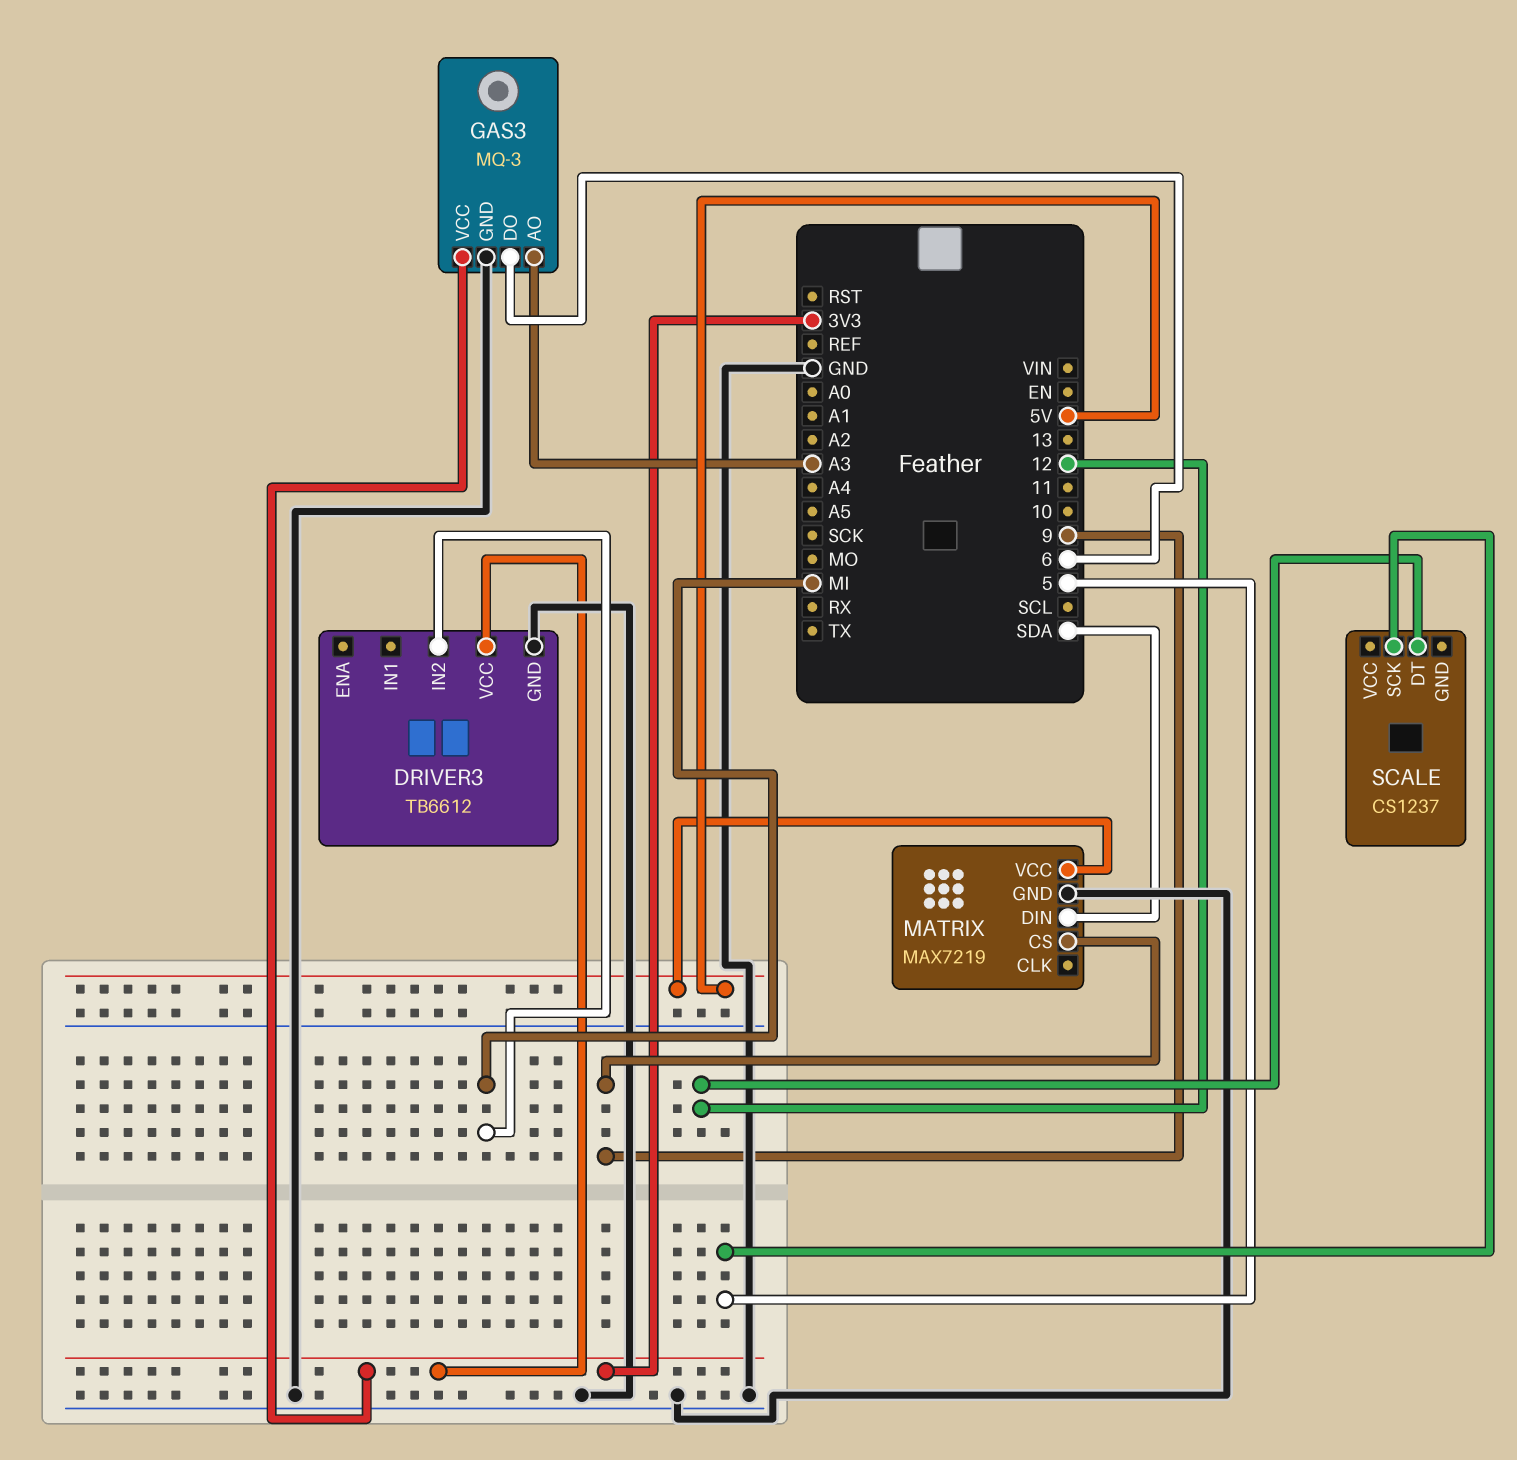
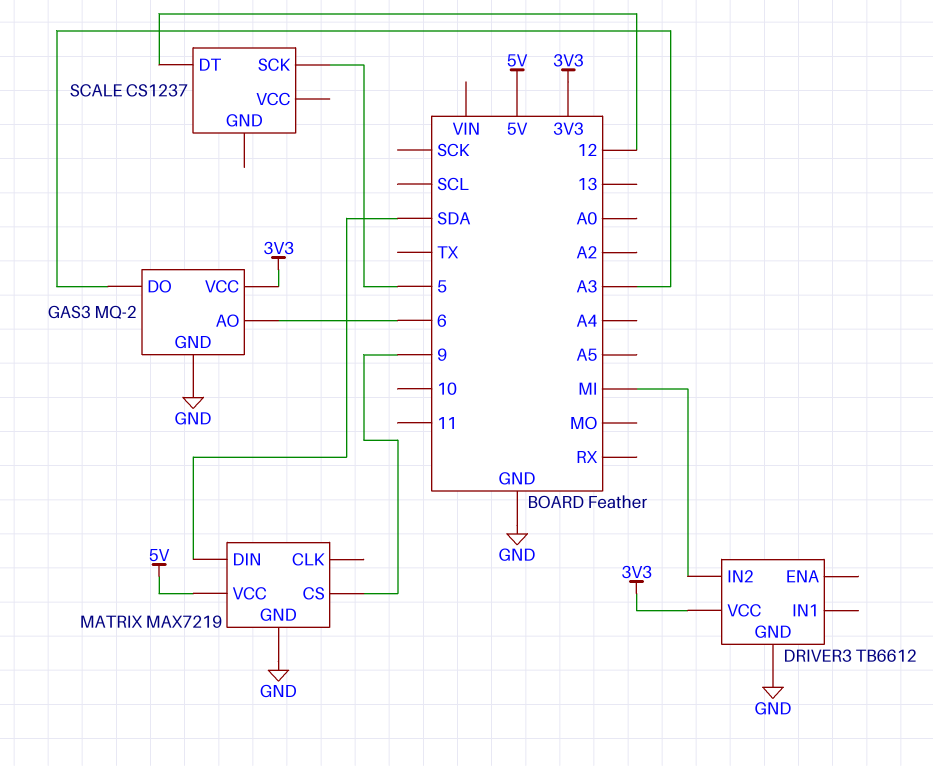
GAS3: MQ-3 -> MQ-2
GAS3 pin AO: A3 -> 6
GAS3 pin DO: 6 -> A3

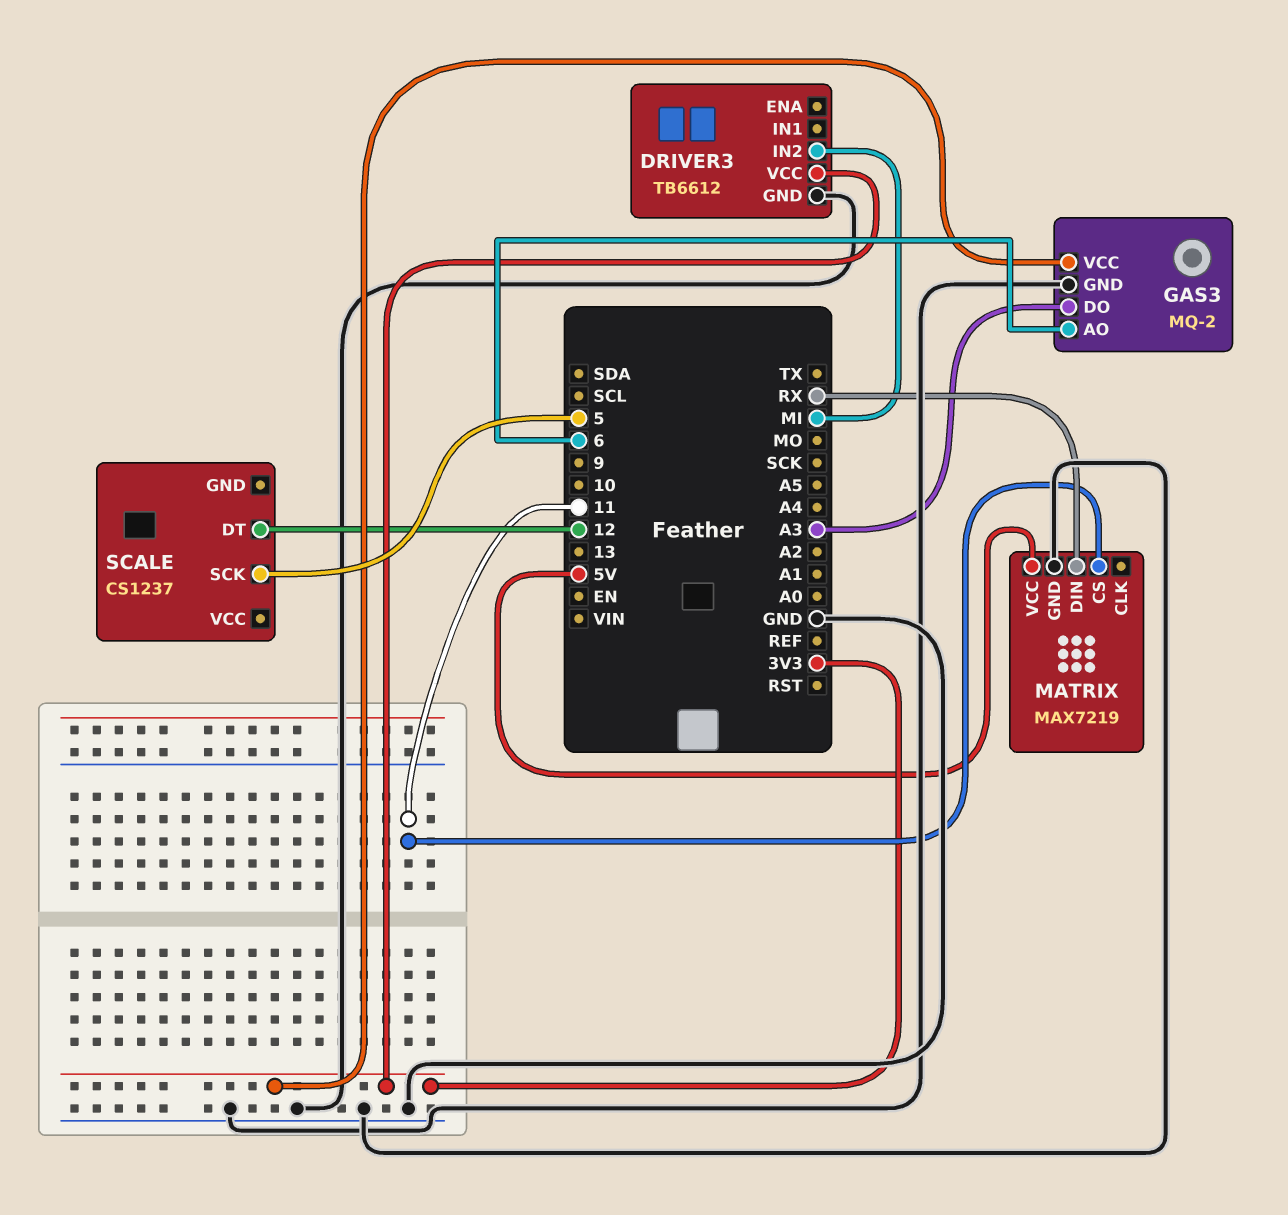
MATRIX pin CS: 9 -> 11
MATRIX pin DIN: SDA -> RX

